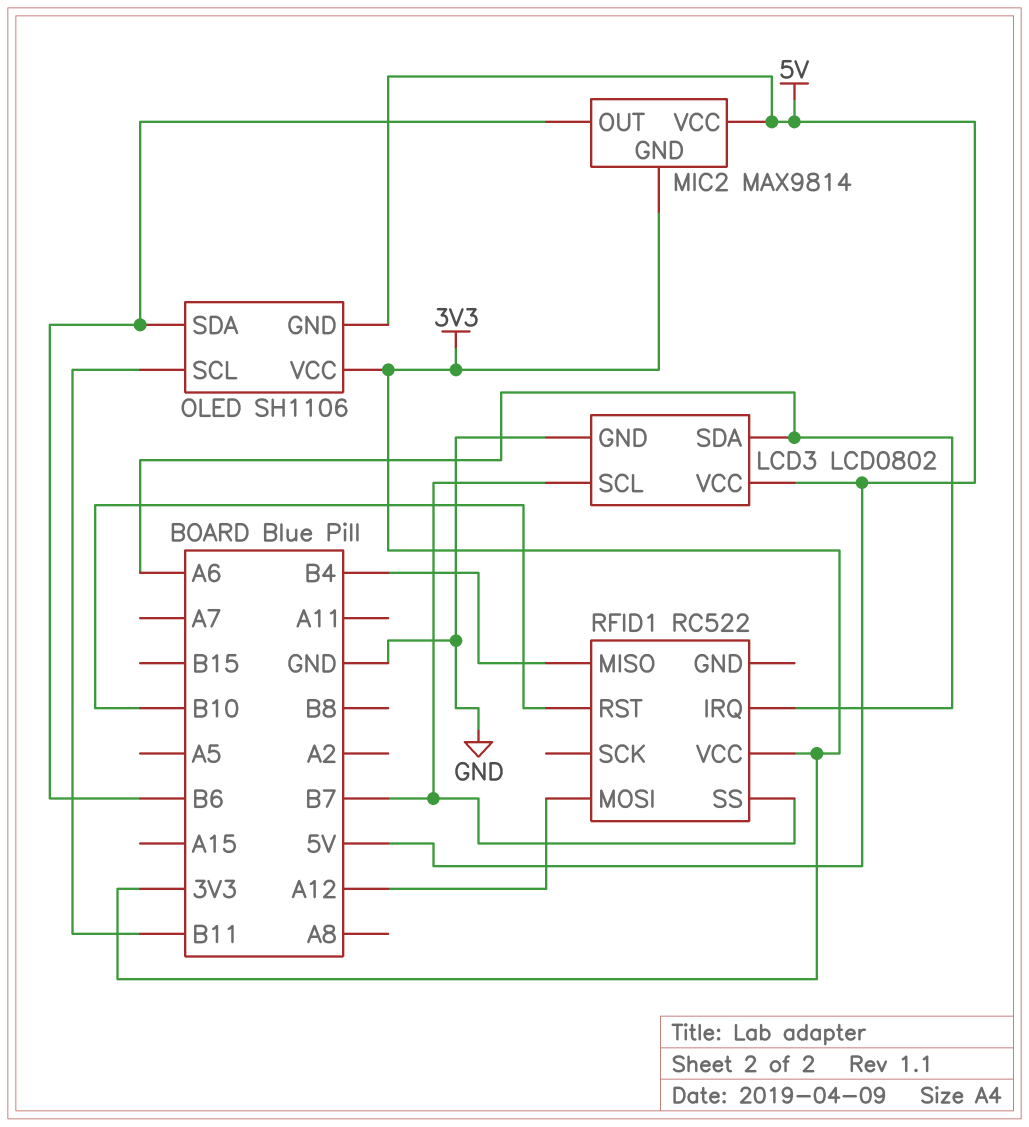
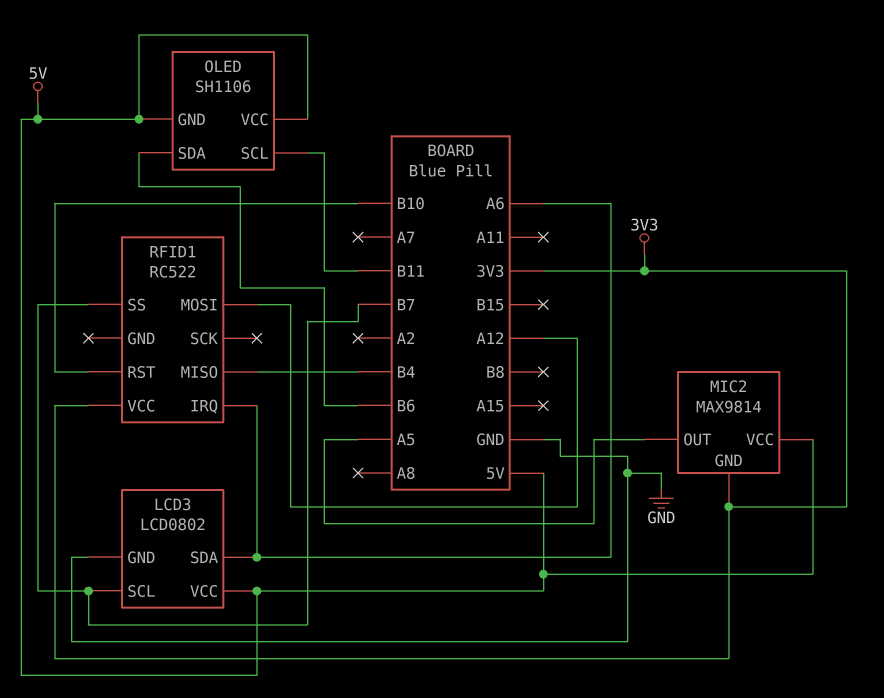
MIC2 pin OUT: B6 -> A5
OLED pin VCC: 3V3 -> 5V

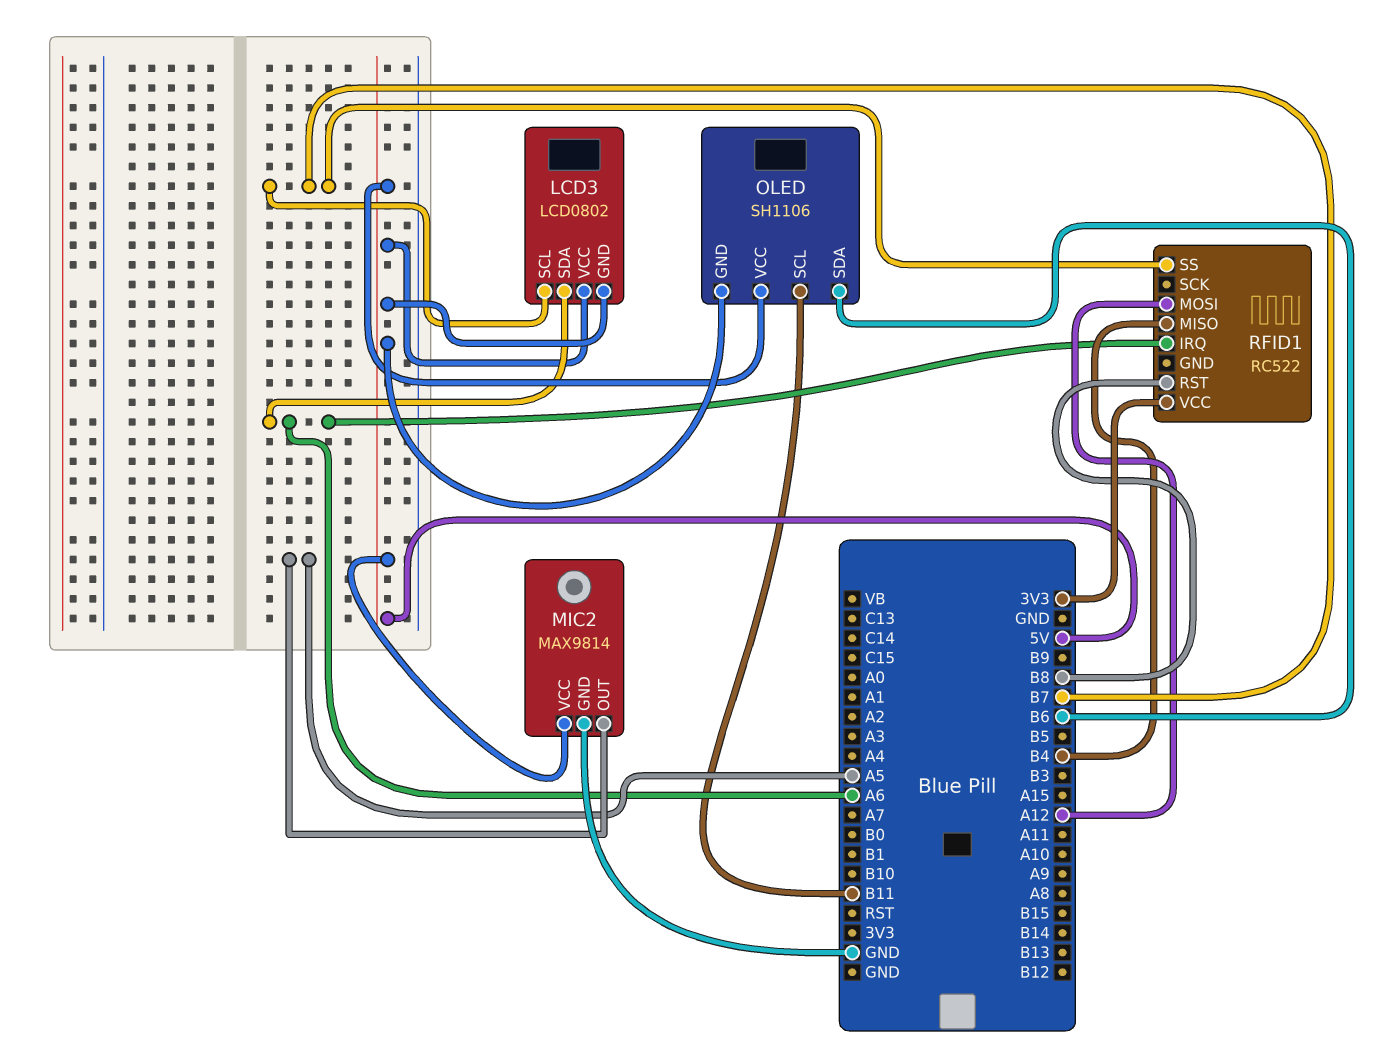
LCD3 pin GND: GND -> 5V
MIC2 pin GND: 3V3 -> GND
RFID1 pin RST: B10 -> B8

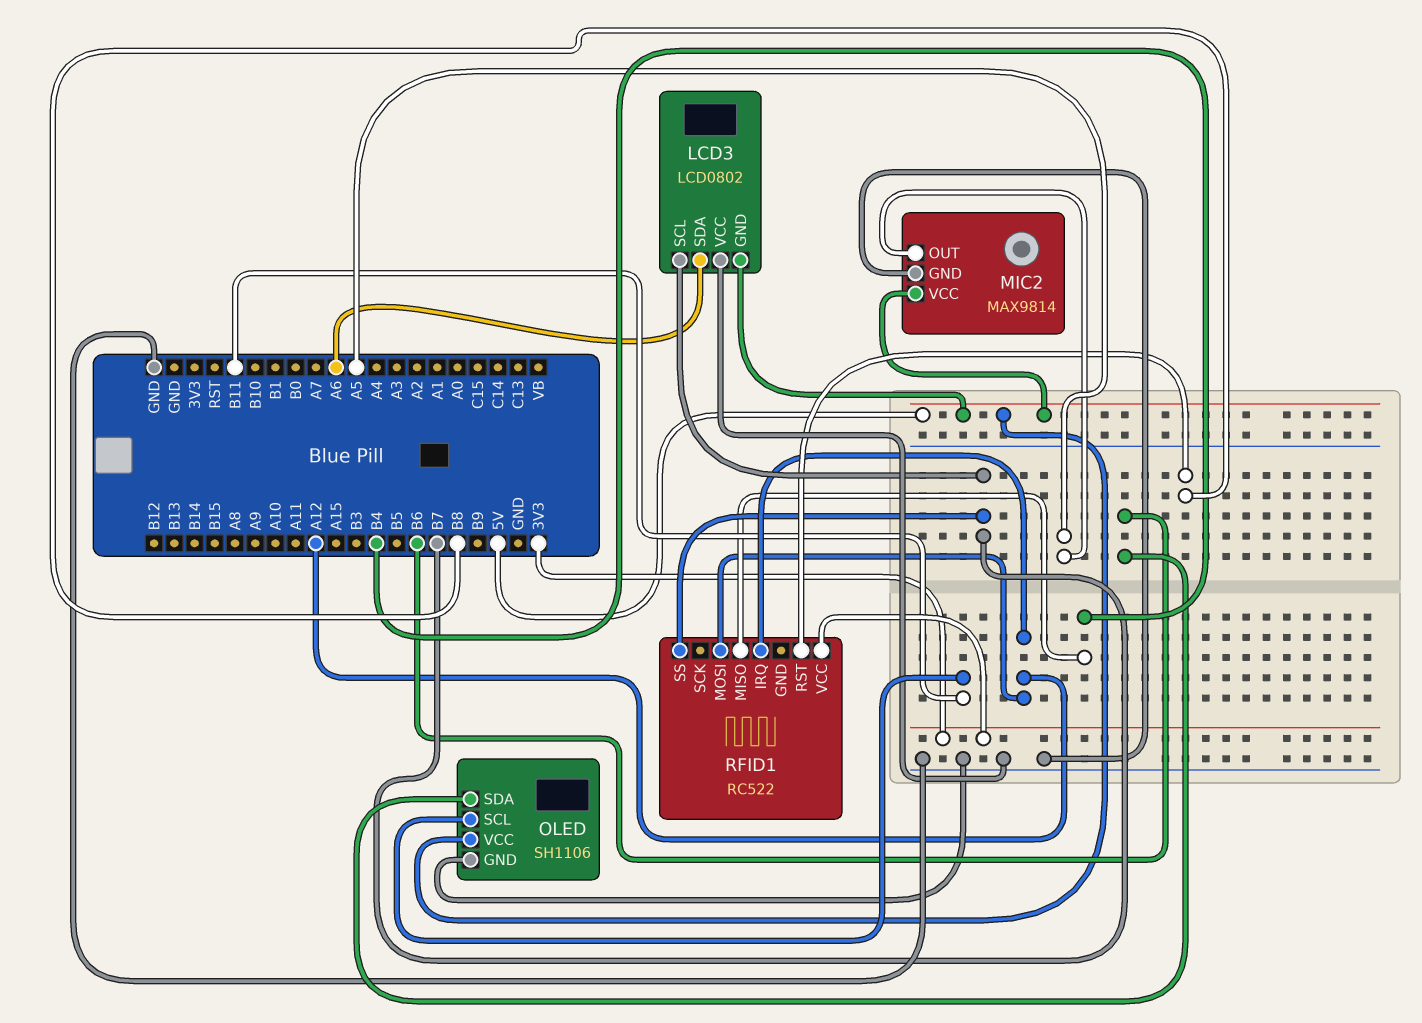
LCD3 pin VCC: 5V -> GND
OLED pin GND: 5V -> GND
RFID1 pin IRQ: A6 -> A12

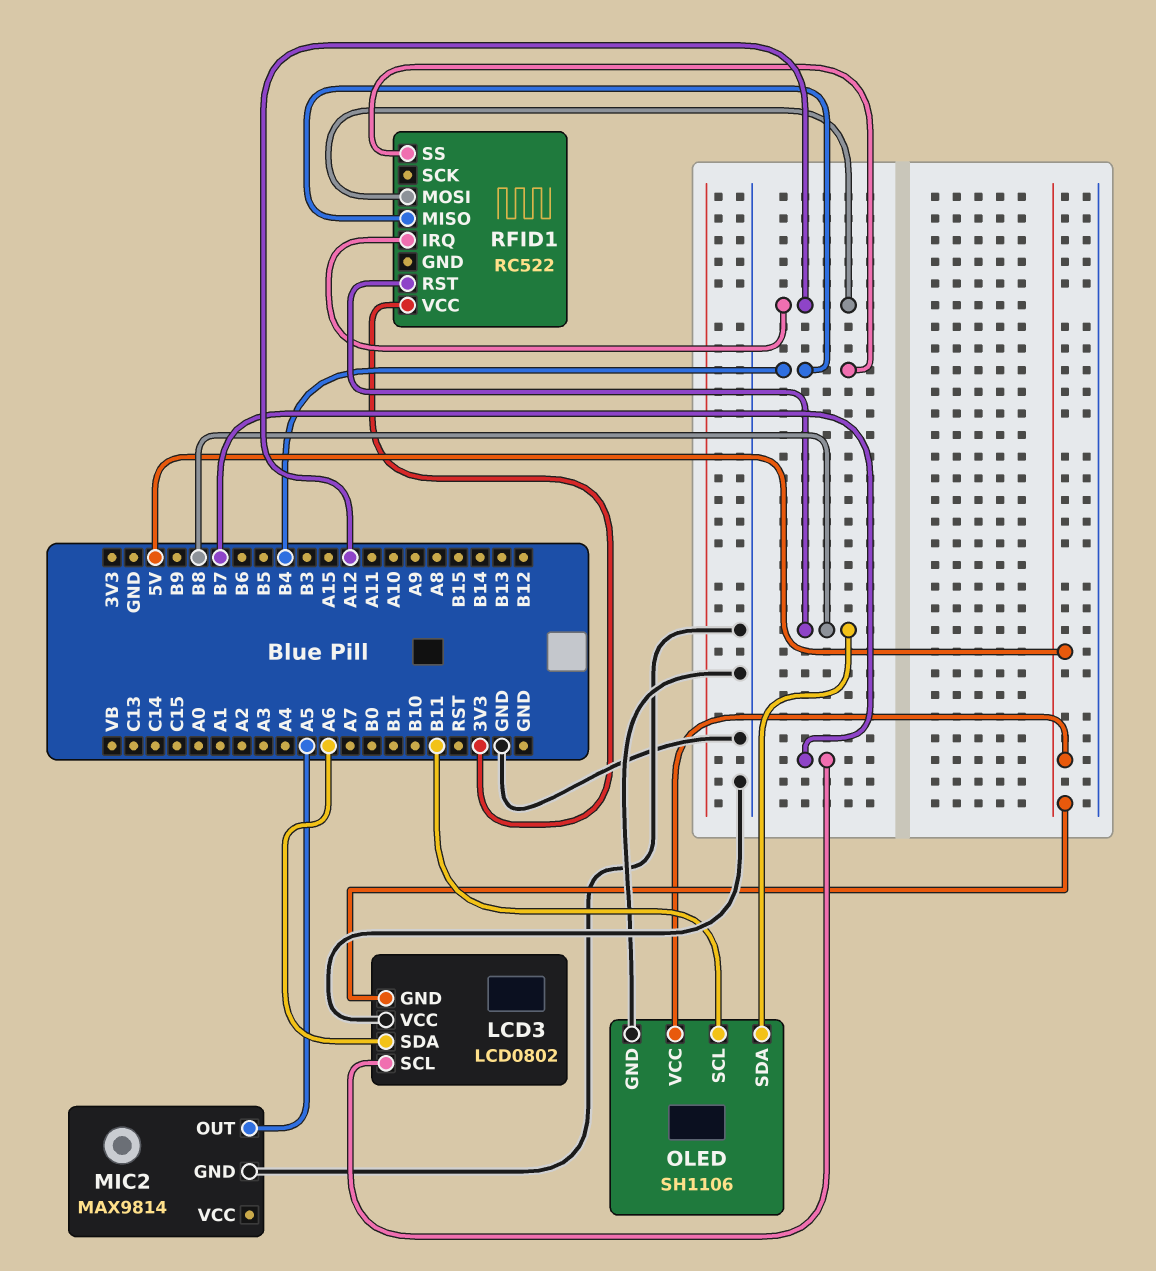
MIC2 pin VCC: 5V -> none
OLED pin SDA: B6 -> B8
RFID1 pin SS: B7 -> B4

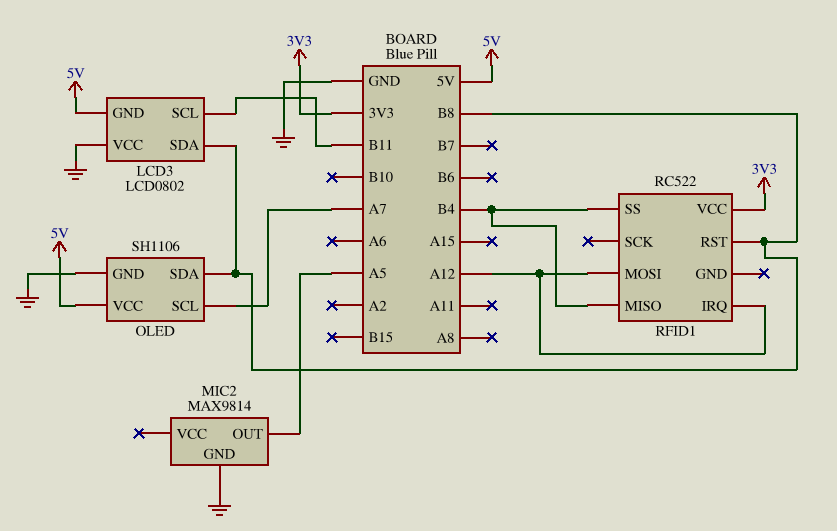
LCD3 pin SCL: B7 -> B11
LCD3 pin SDA: A6 -> B8
OLED pin SCL: B11 -> A7

